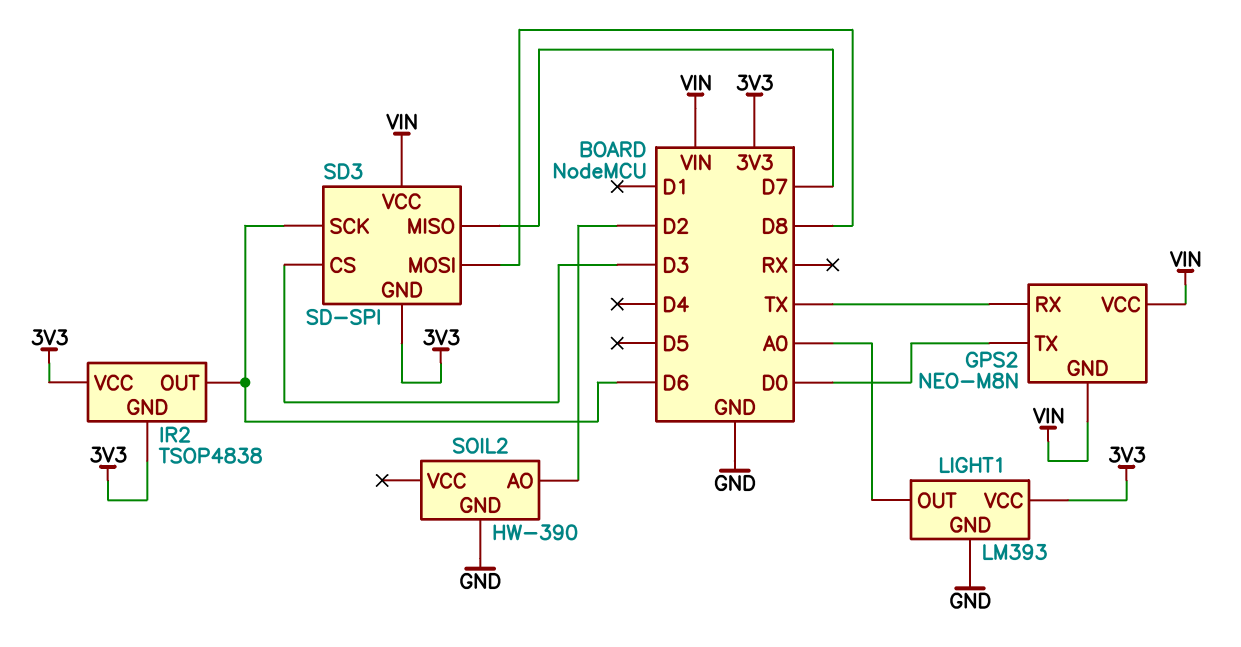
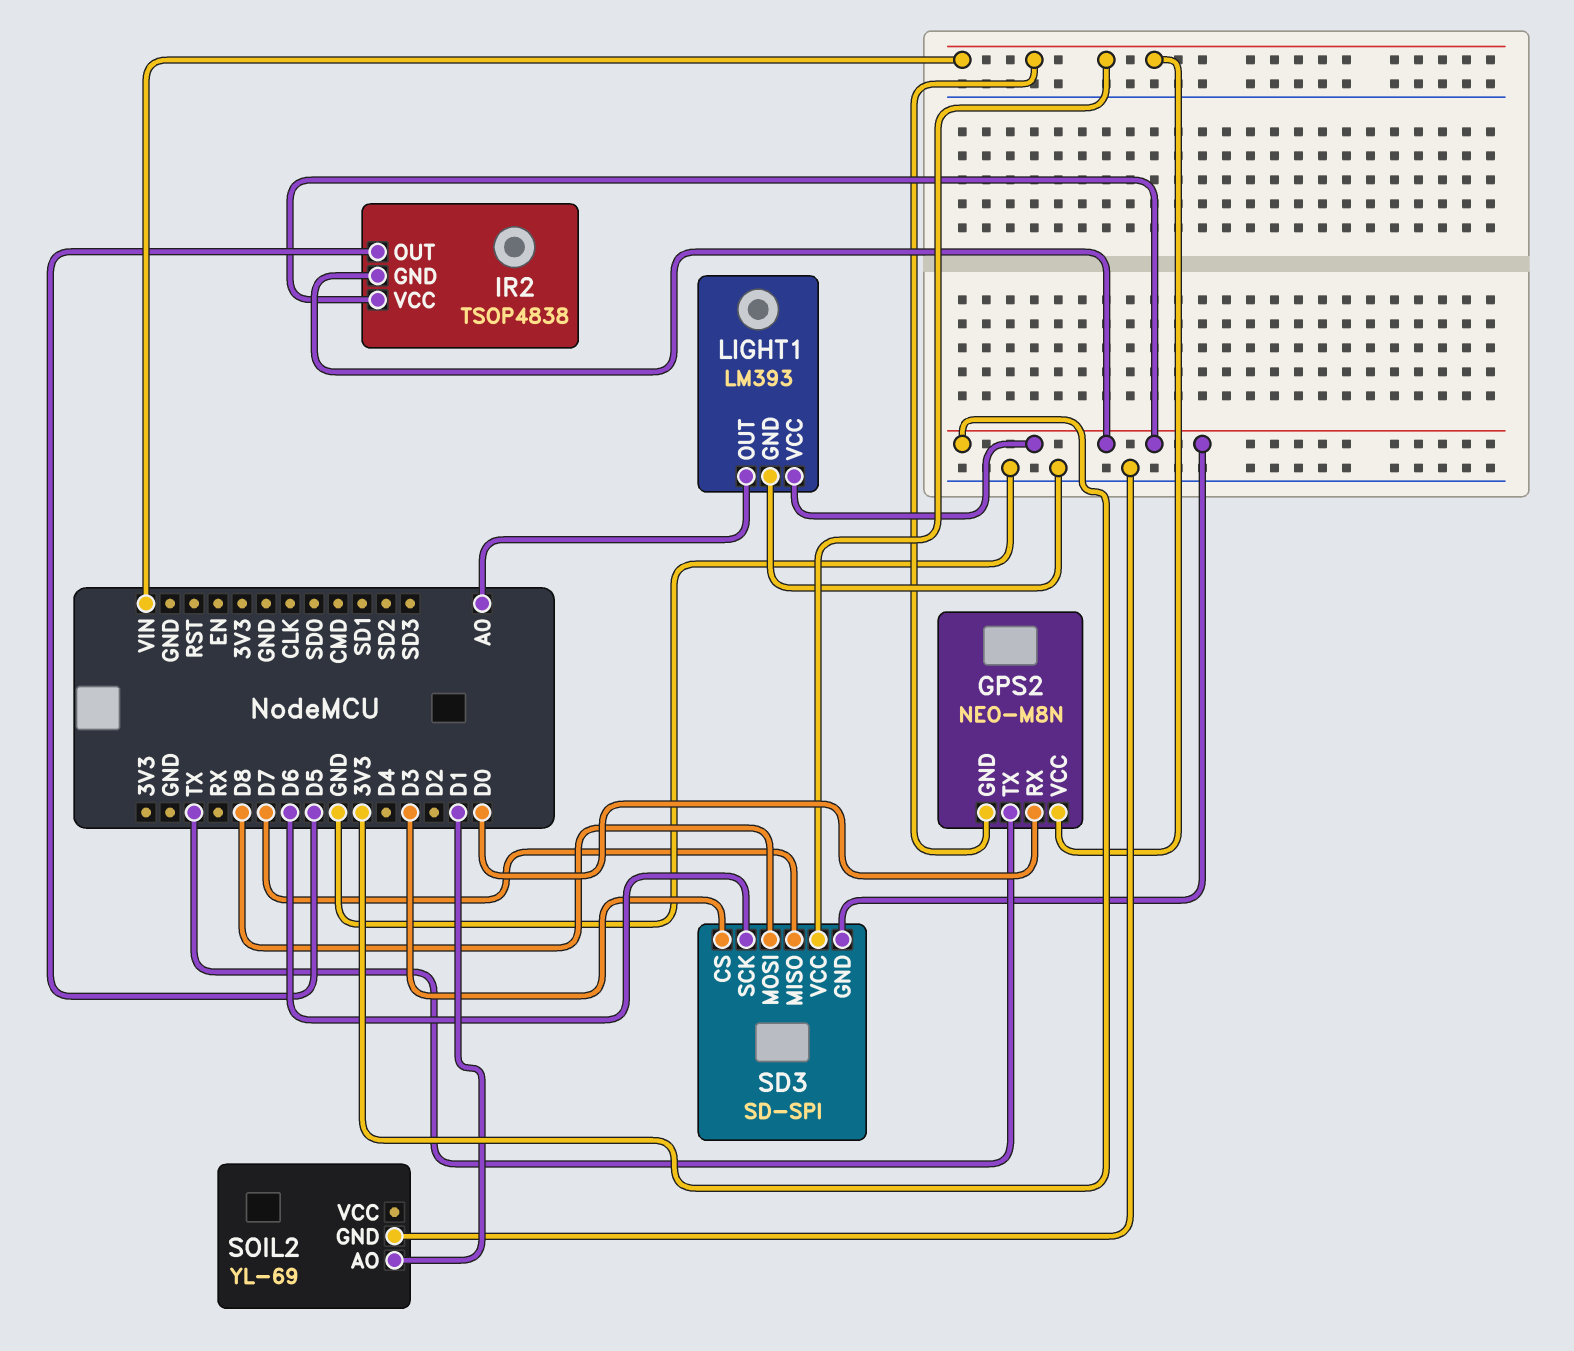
GPS2 pin RX: TX -> D0
GPS2 pin TX: D0 -> TX
IR2 pin OUT: D6 -> D5
SOIL2: HW-390 -> YL-69
SOIL2 pin AO: D2 -> D1

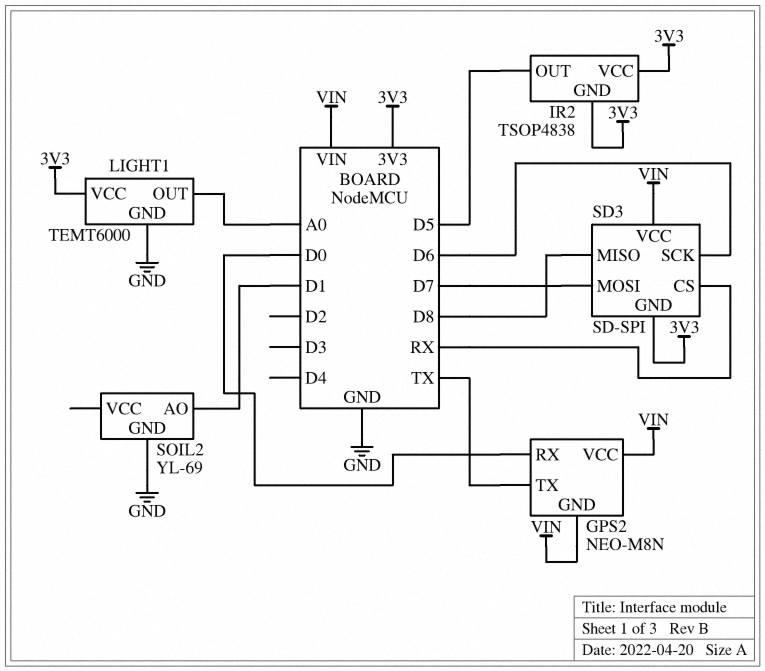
LIGHT1: LM393 -> TEMT6000
SD3 pin CS: D3 -> RX
SD3 pin MISO: D7 -> D8
SD3 pin MOSI: D8 -> D7

